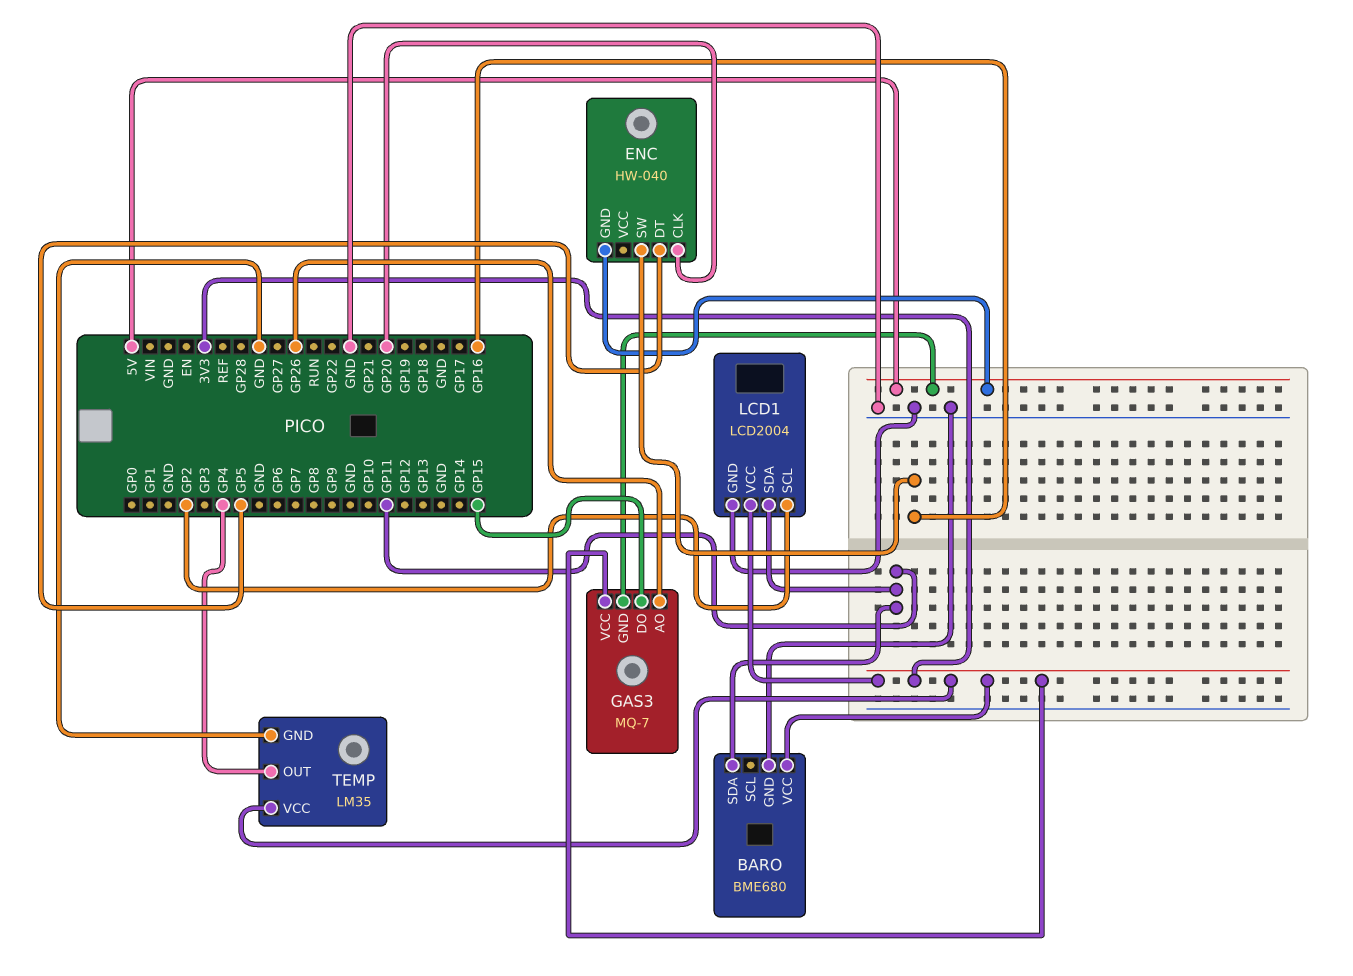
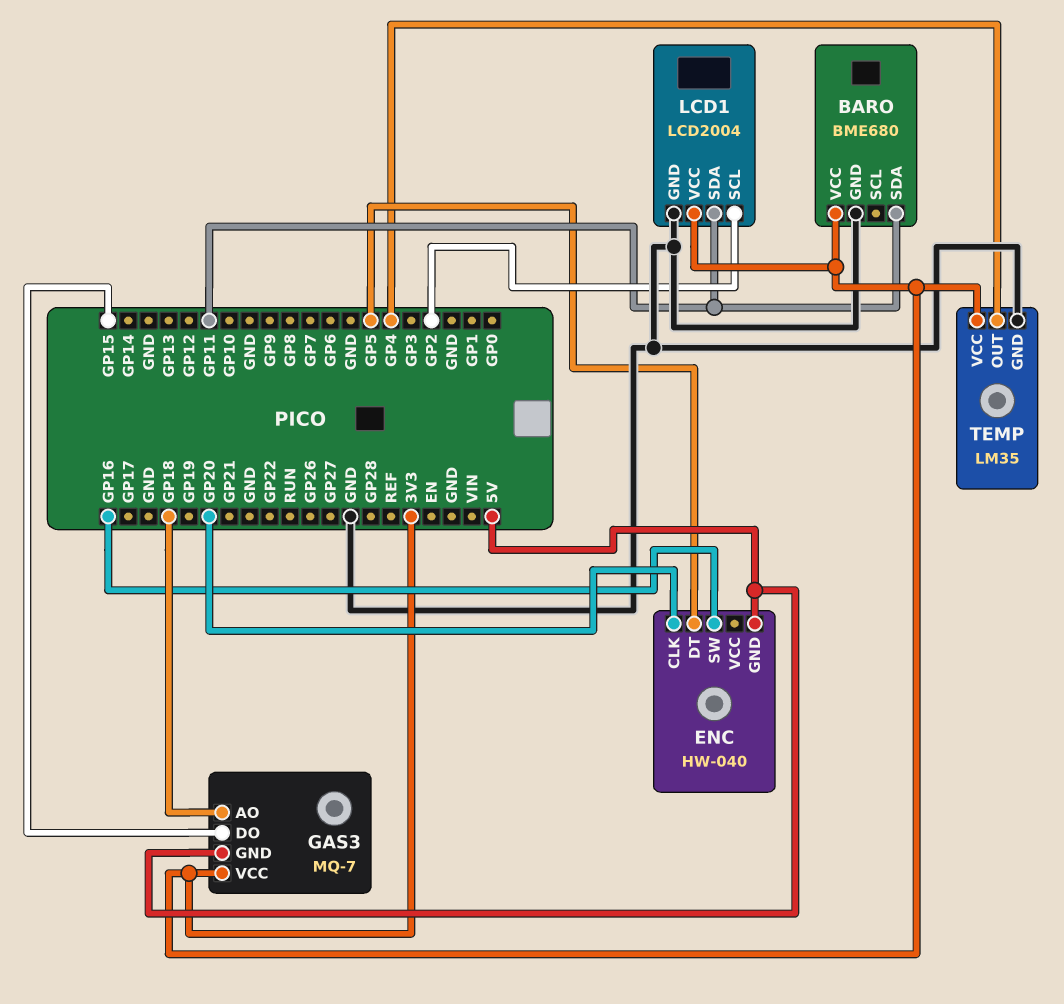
GAS3 pin AO: GP26 -> GP18

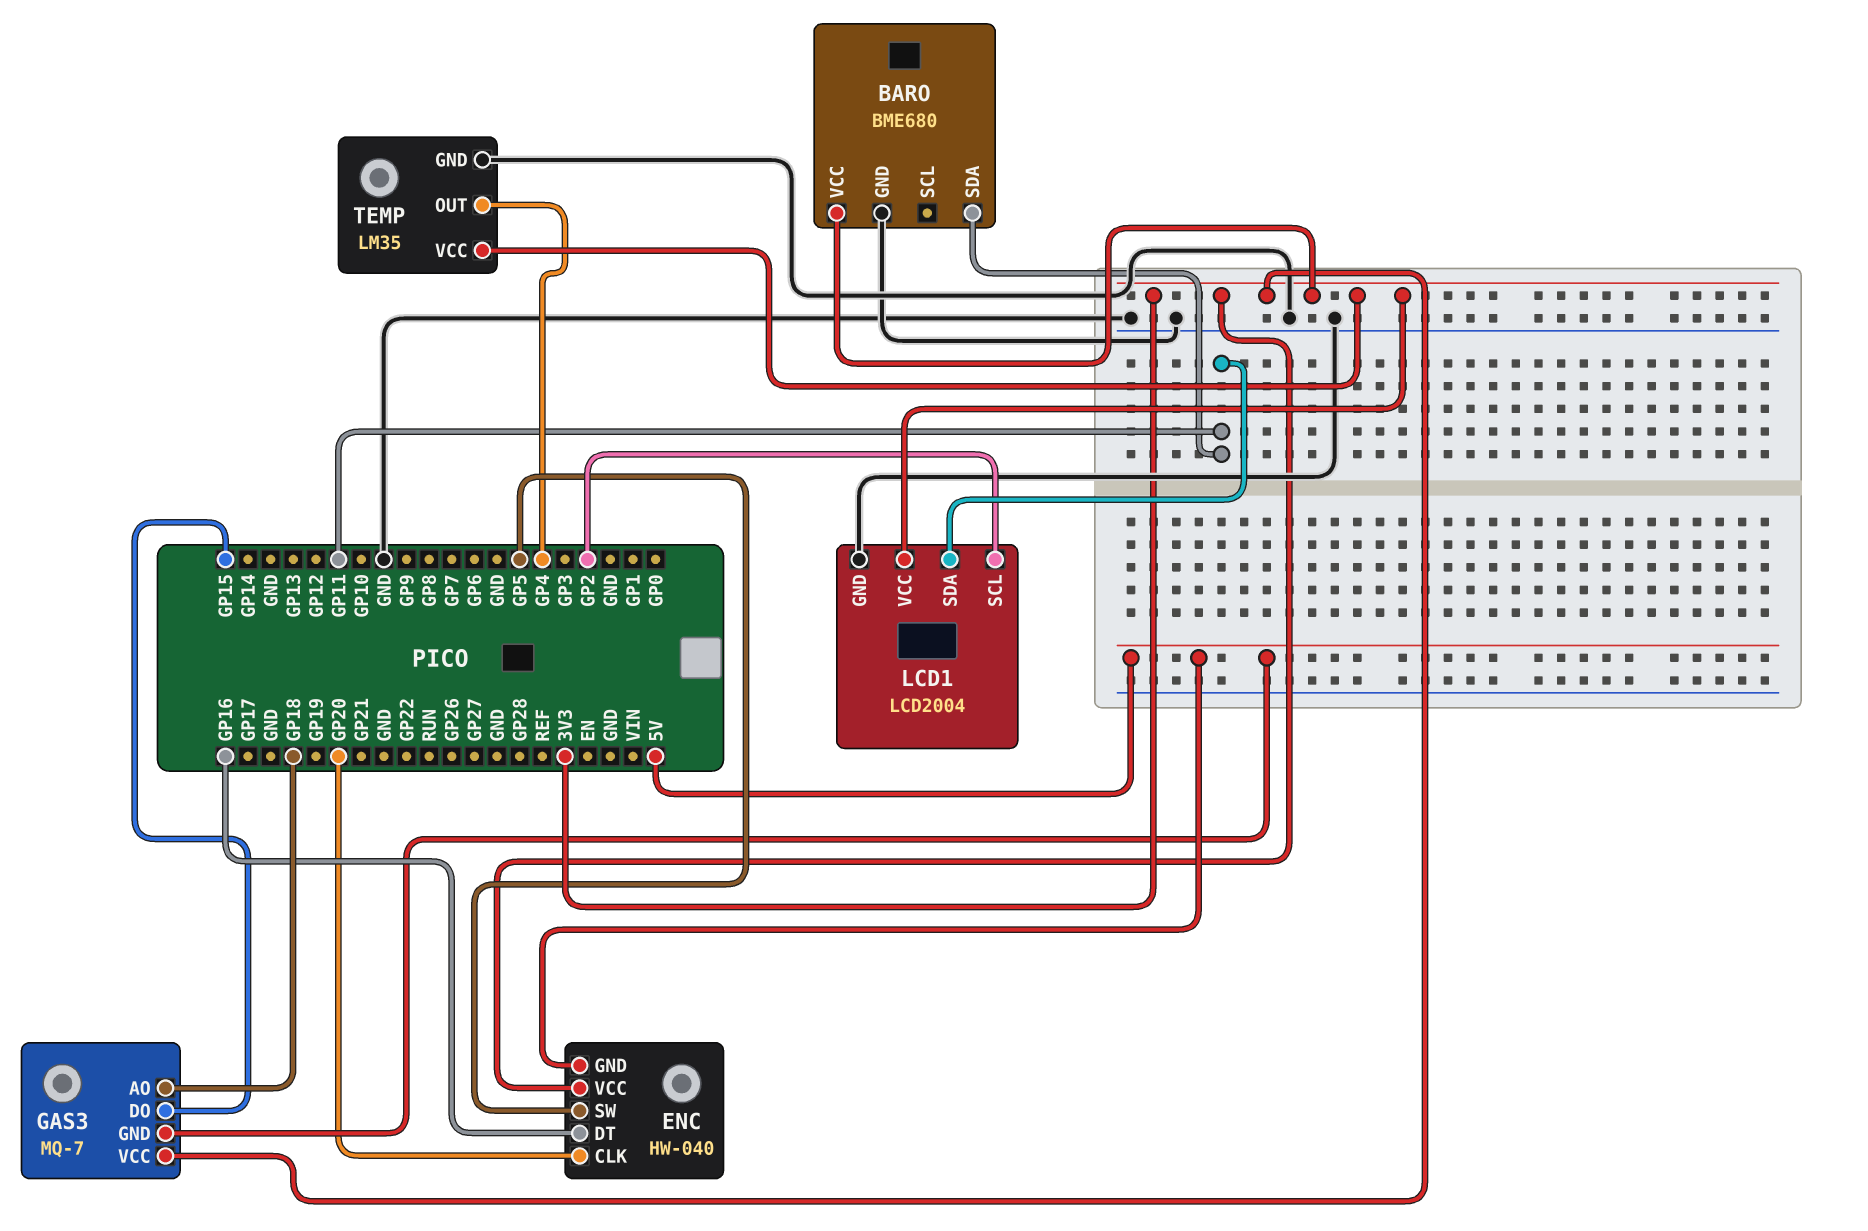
ENC pin DT: GP5 -> GP16
ENC pin SW: GP16 -> GP5
ENC pin VCC: none -> 3V3

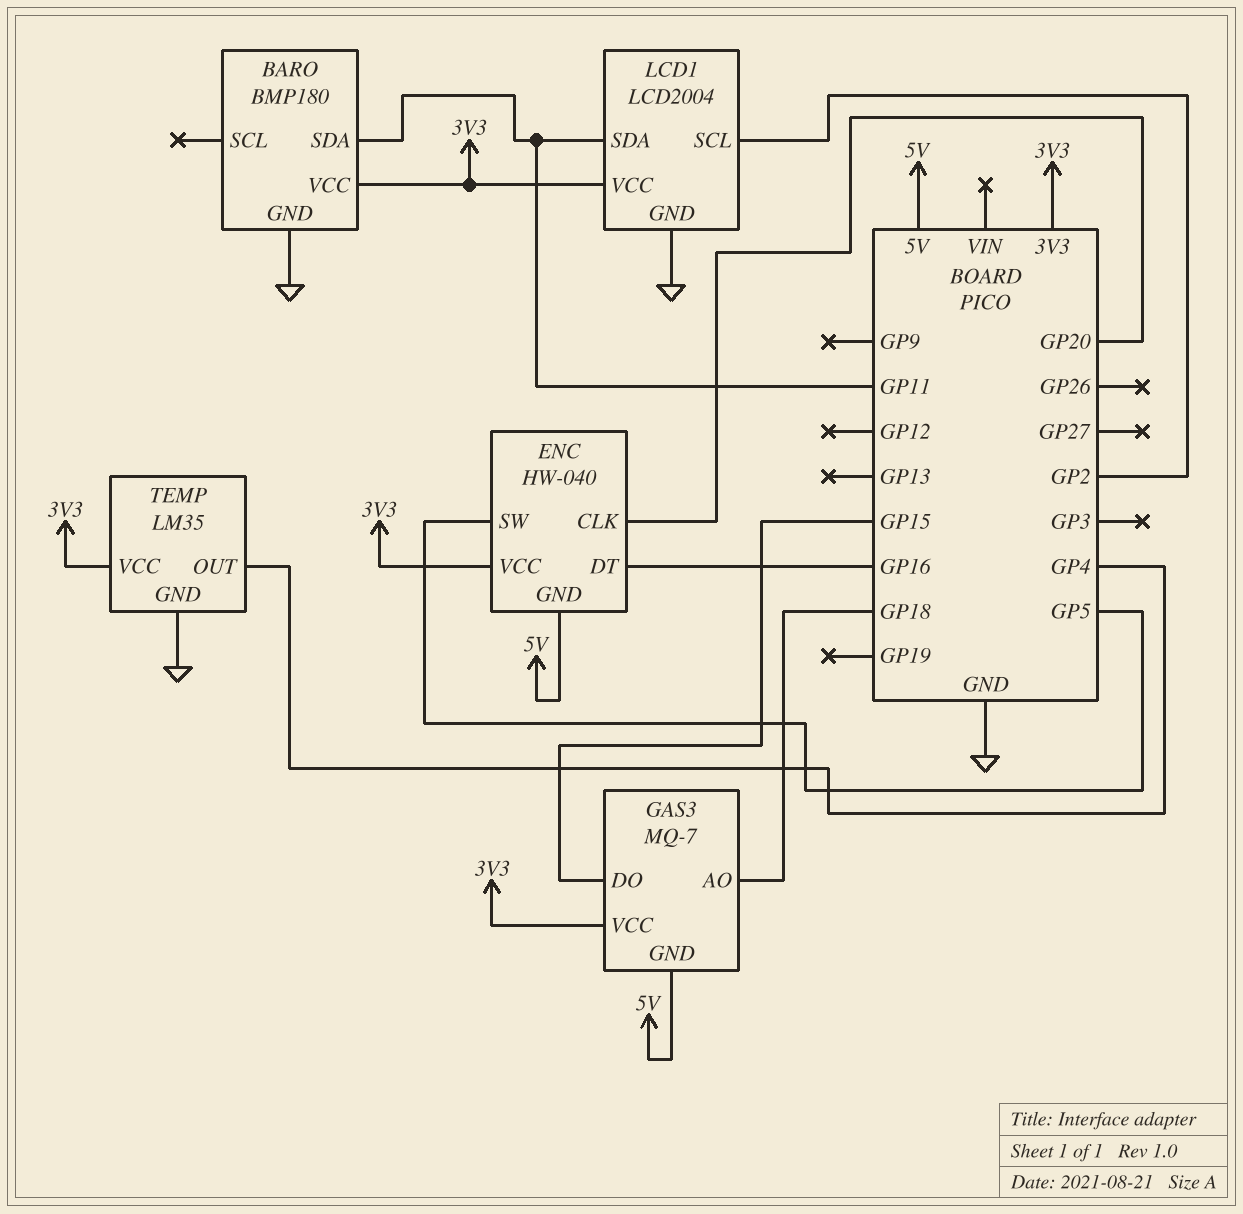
BARO: BME680 -> BMP180

